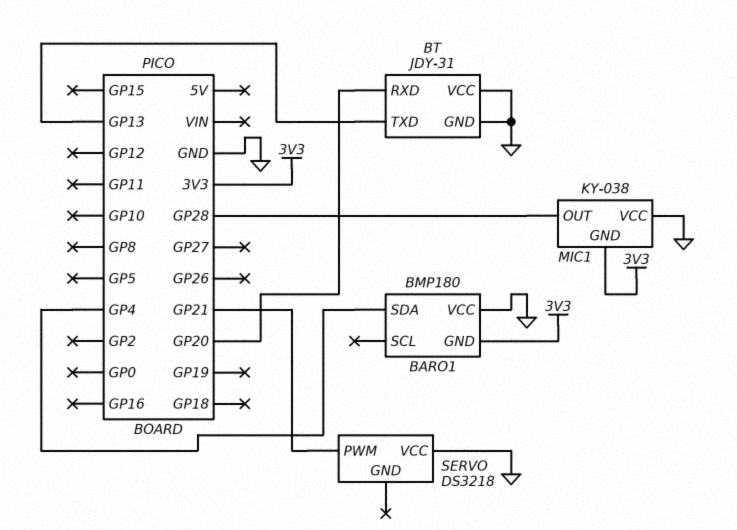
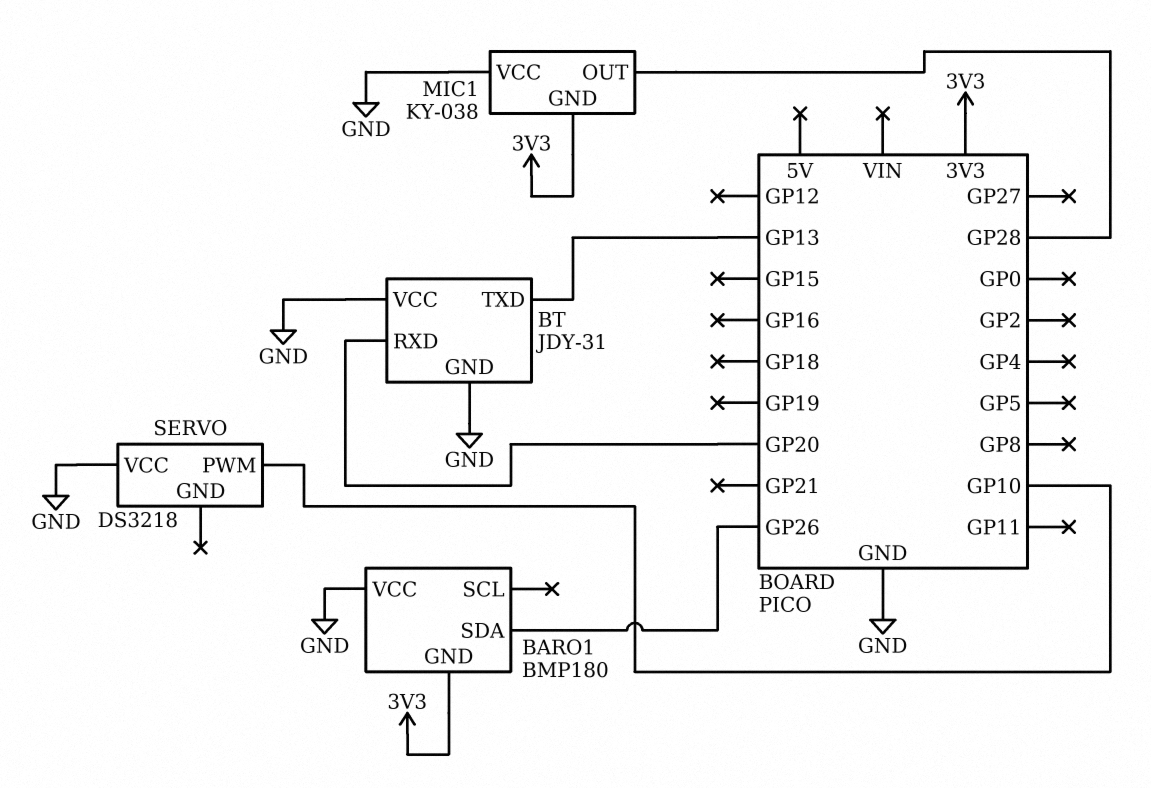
BARO1 pin SDA: GP4 -> GP26
SERVO pin PWM: GP21 -> GP10

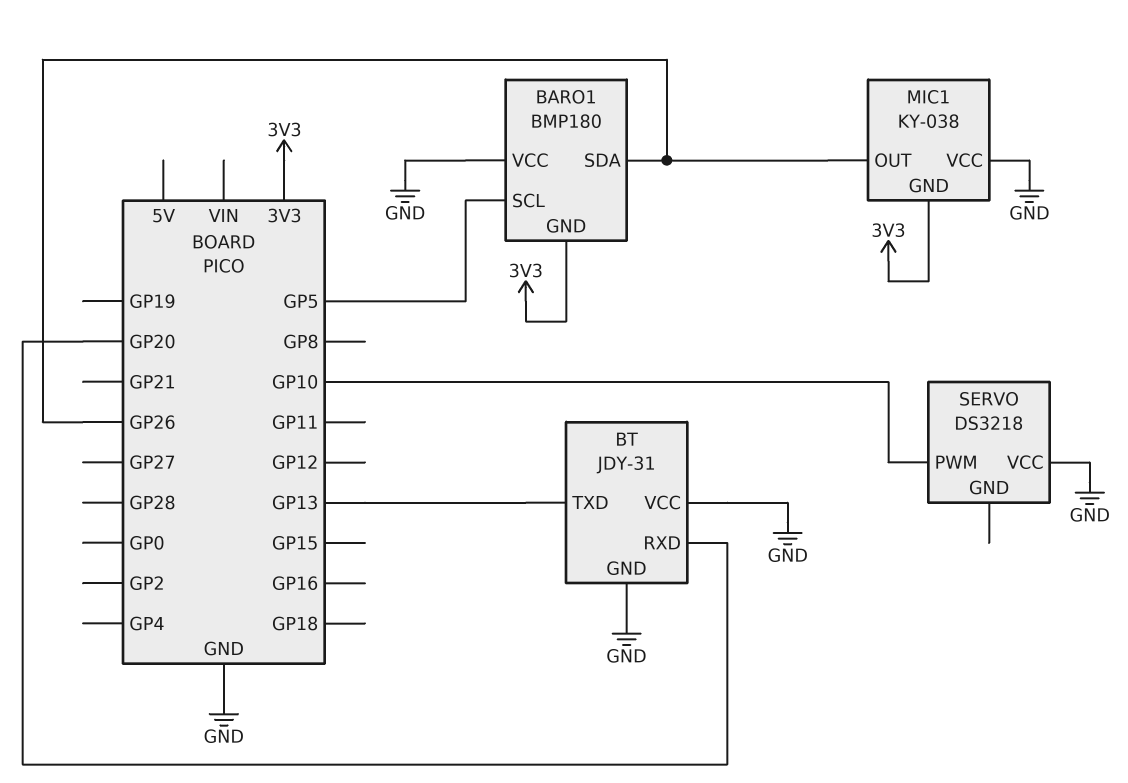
BARO1 pin SCL: none -> GP5
MIC1 pin OUT: GP28 -> GP26

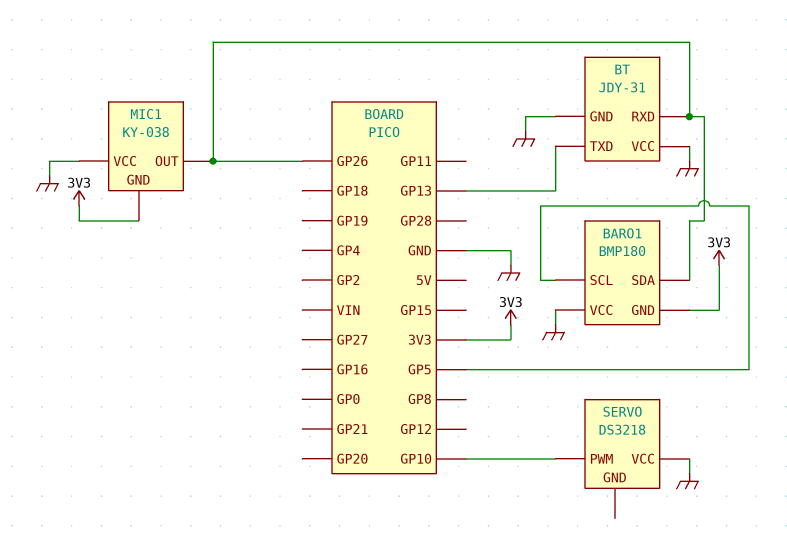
BT pin RXD: GP20 -> GP26

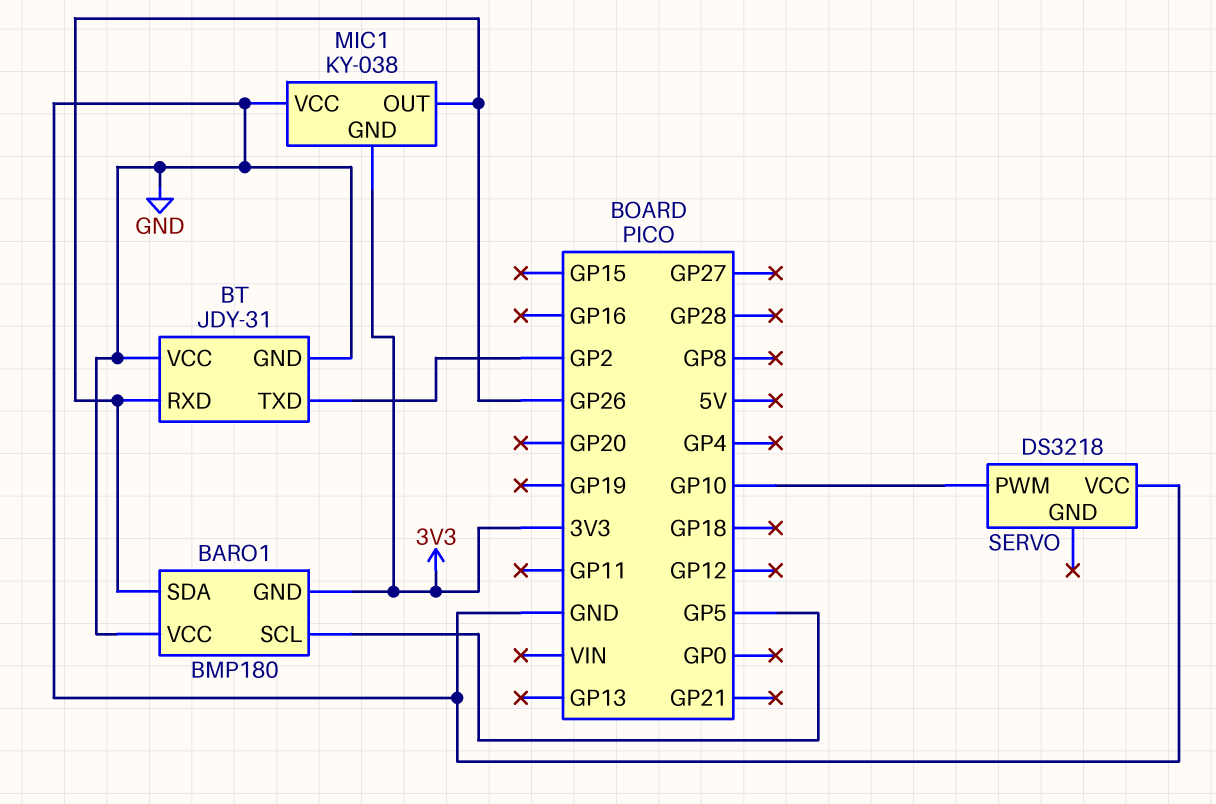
BT pin TXD: GP13 -> GP2

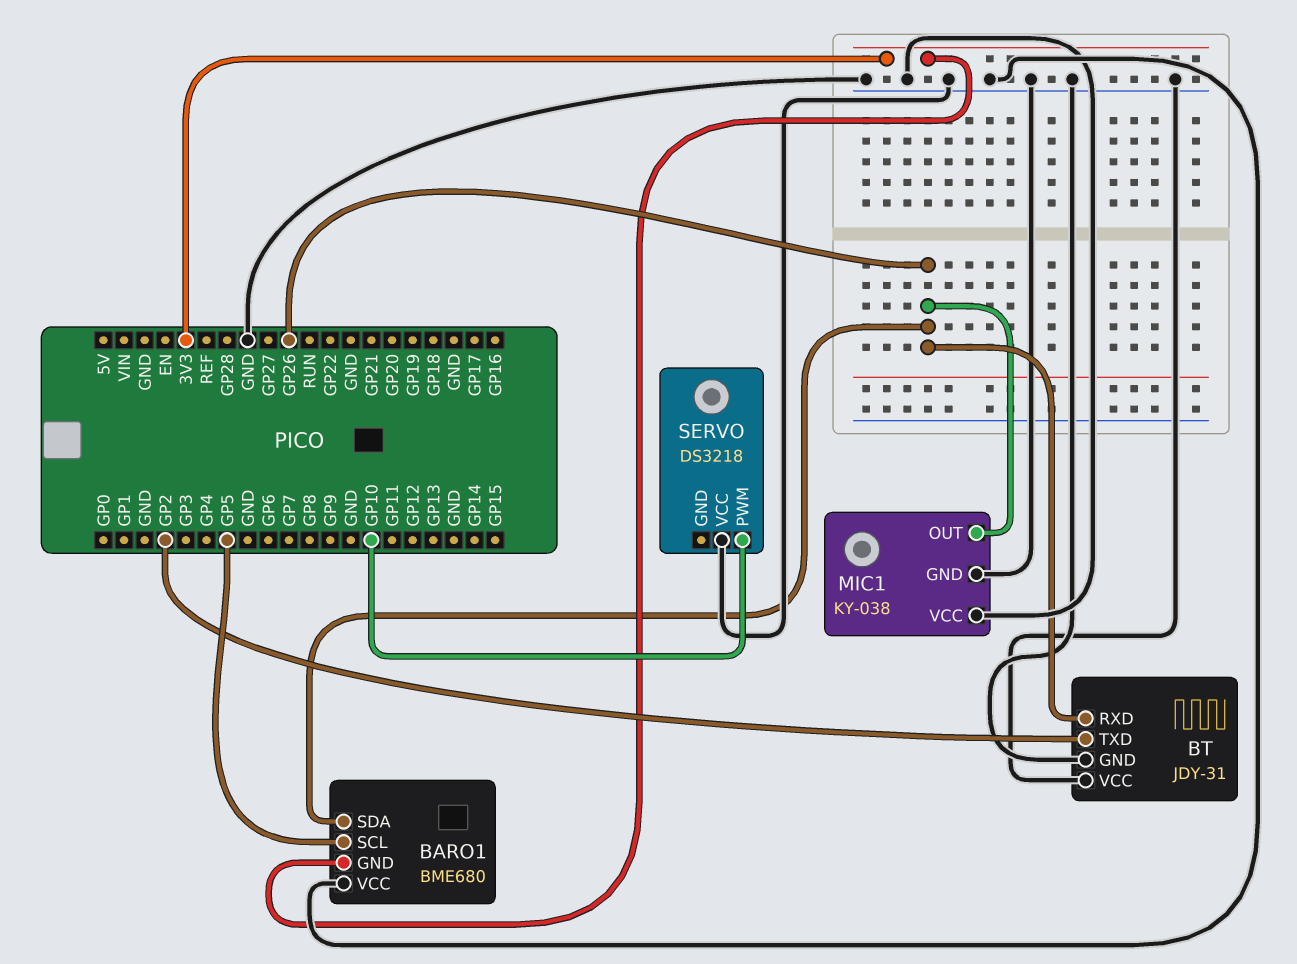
BARO1: BMP180 -> BME680
MIC1 pin GND: 3V3 -> GND

